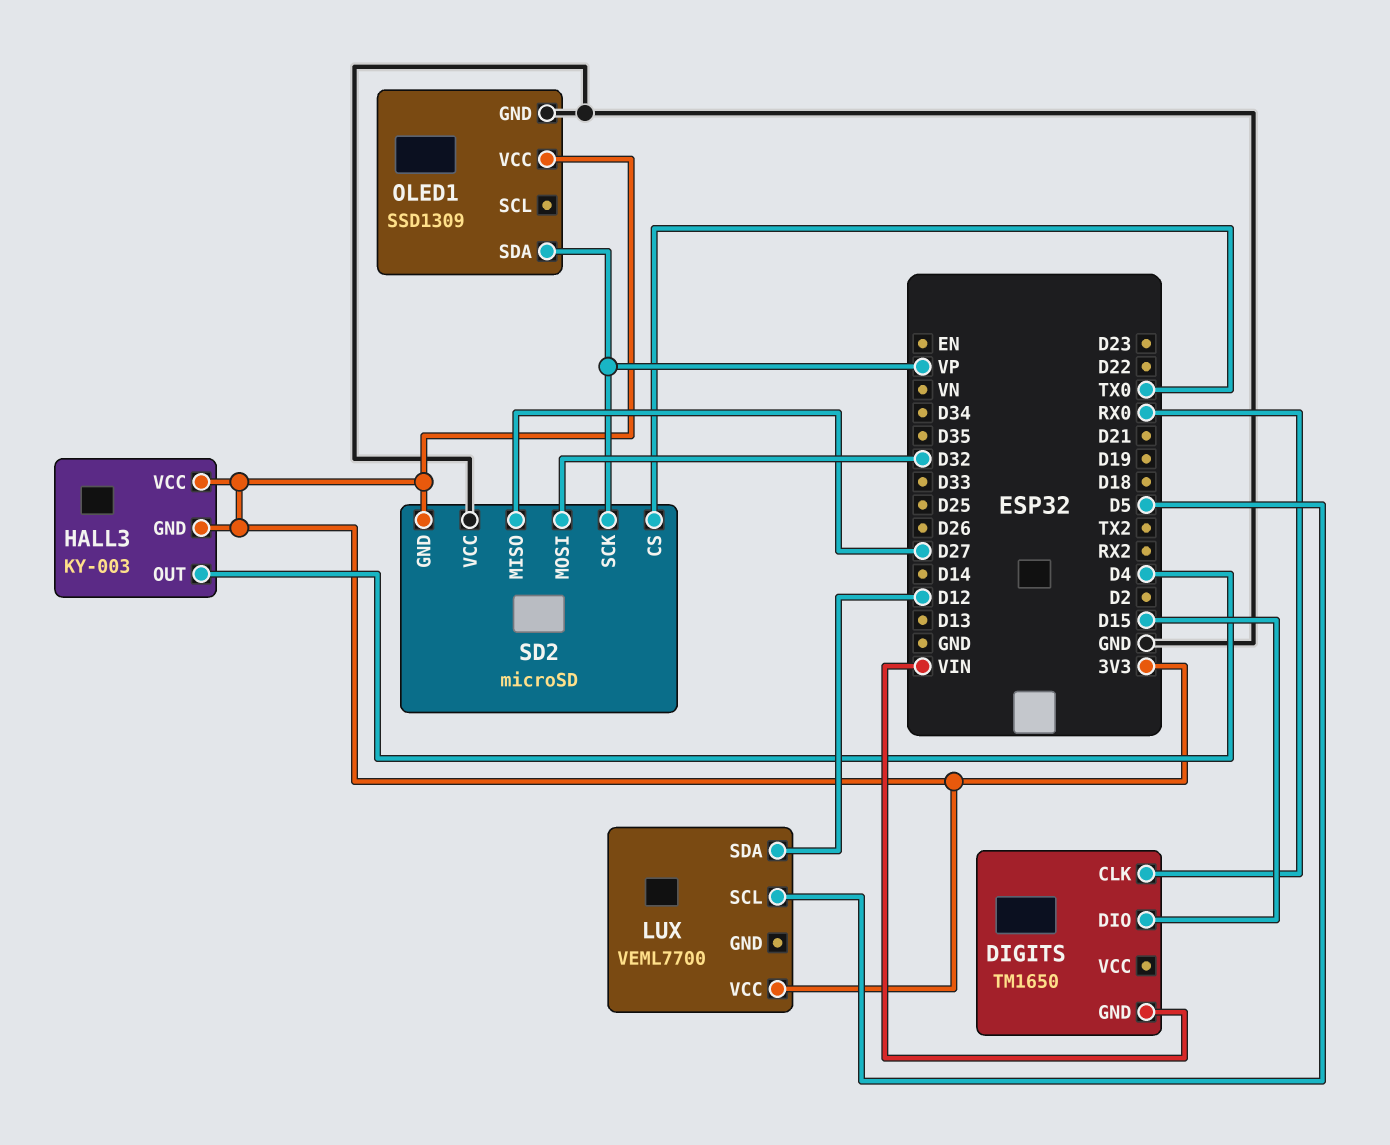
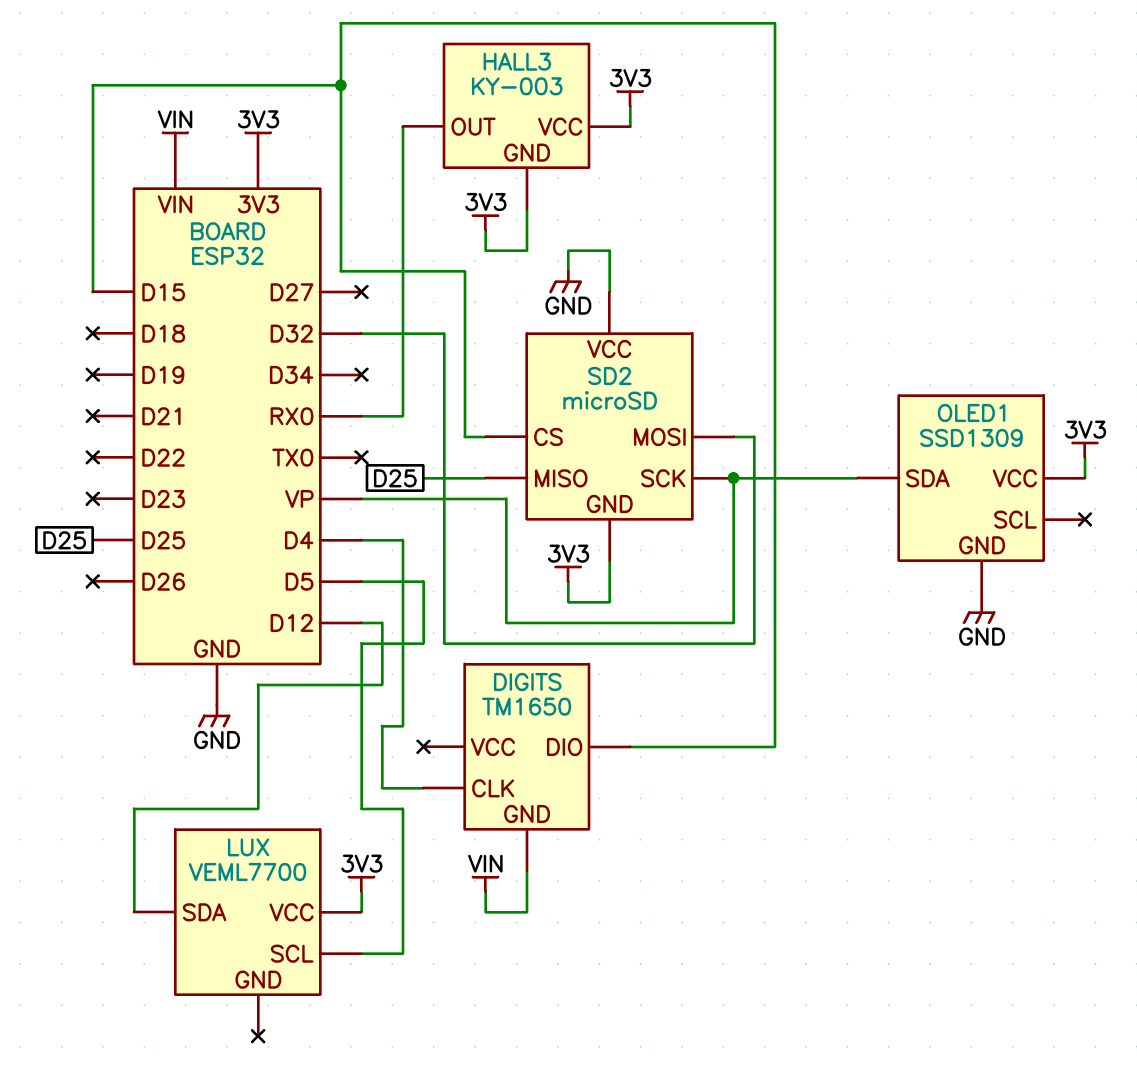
DIGITS pin CLK: RX0 -> D4
HALL3 pin OUT: D4 -> RX0
SD2 pin CS: TX0 -> D15
SD2 pin MISO: D27 -> D25

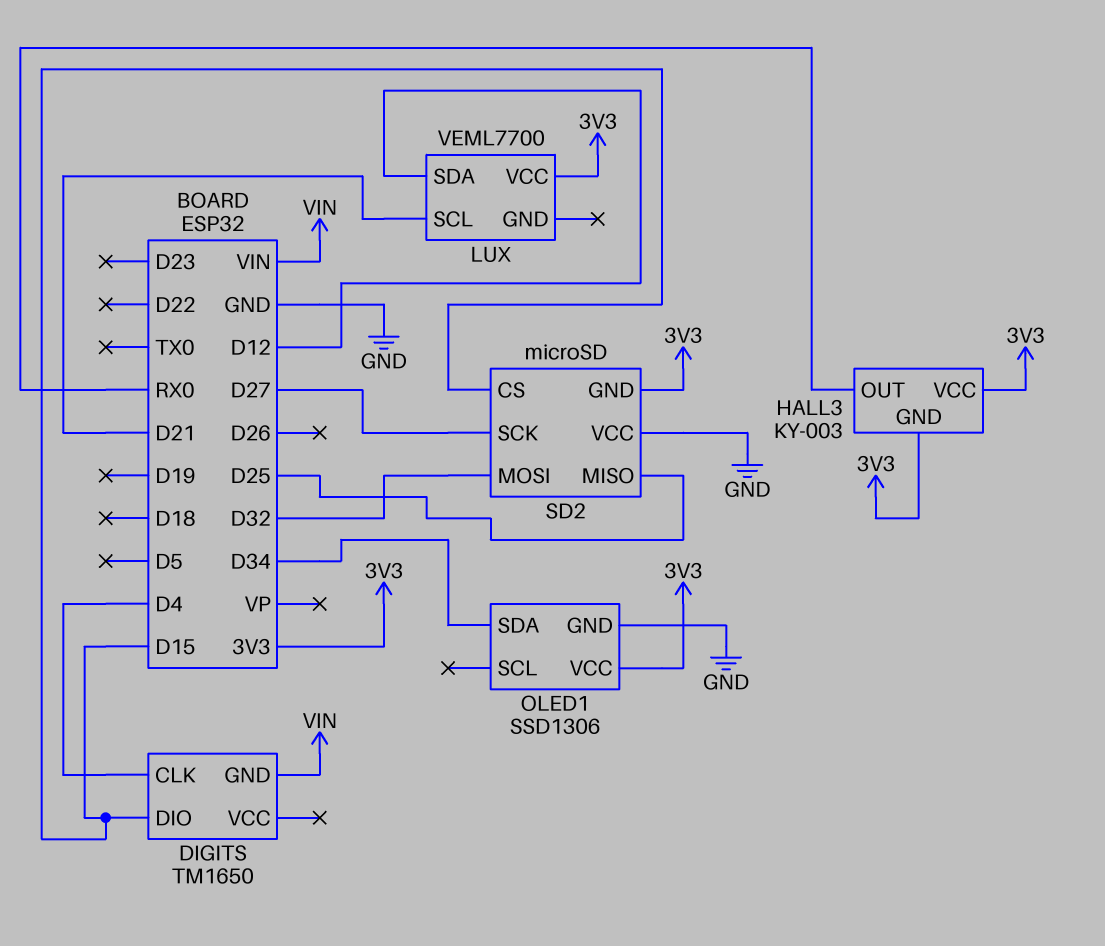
LUX pin SCL: D5 -> D21
OLED1: SSD1309 -> SSD1306
OLED1 pin SDA: VP -> D34
SD2 pin SCK: VP -> D27

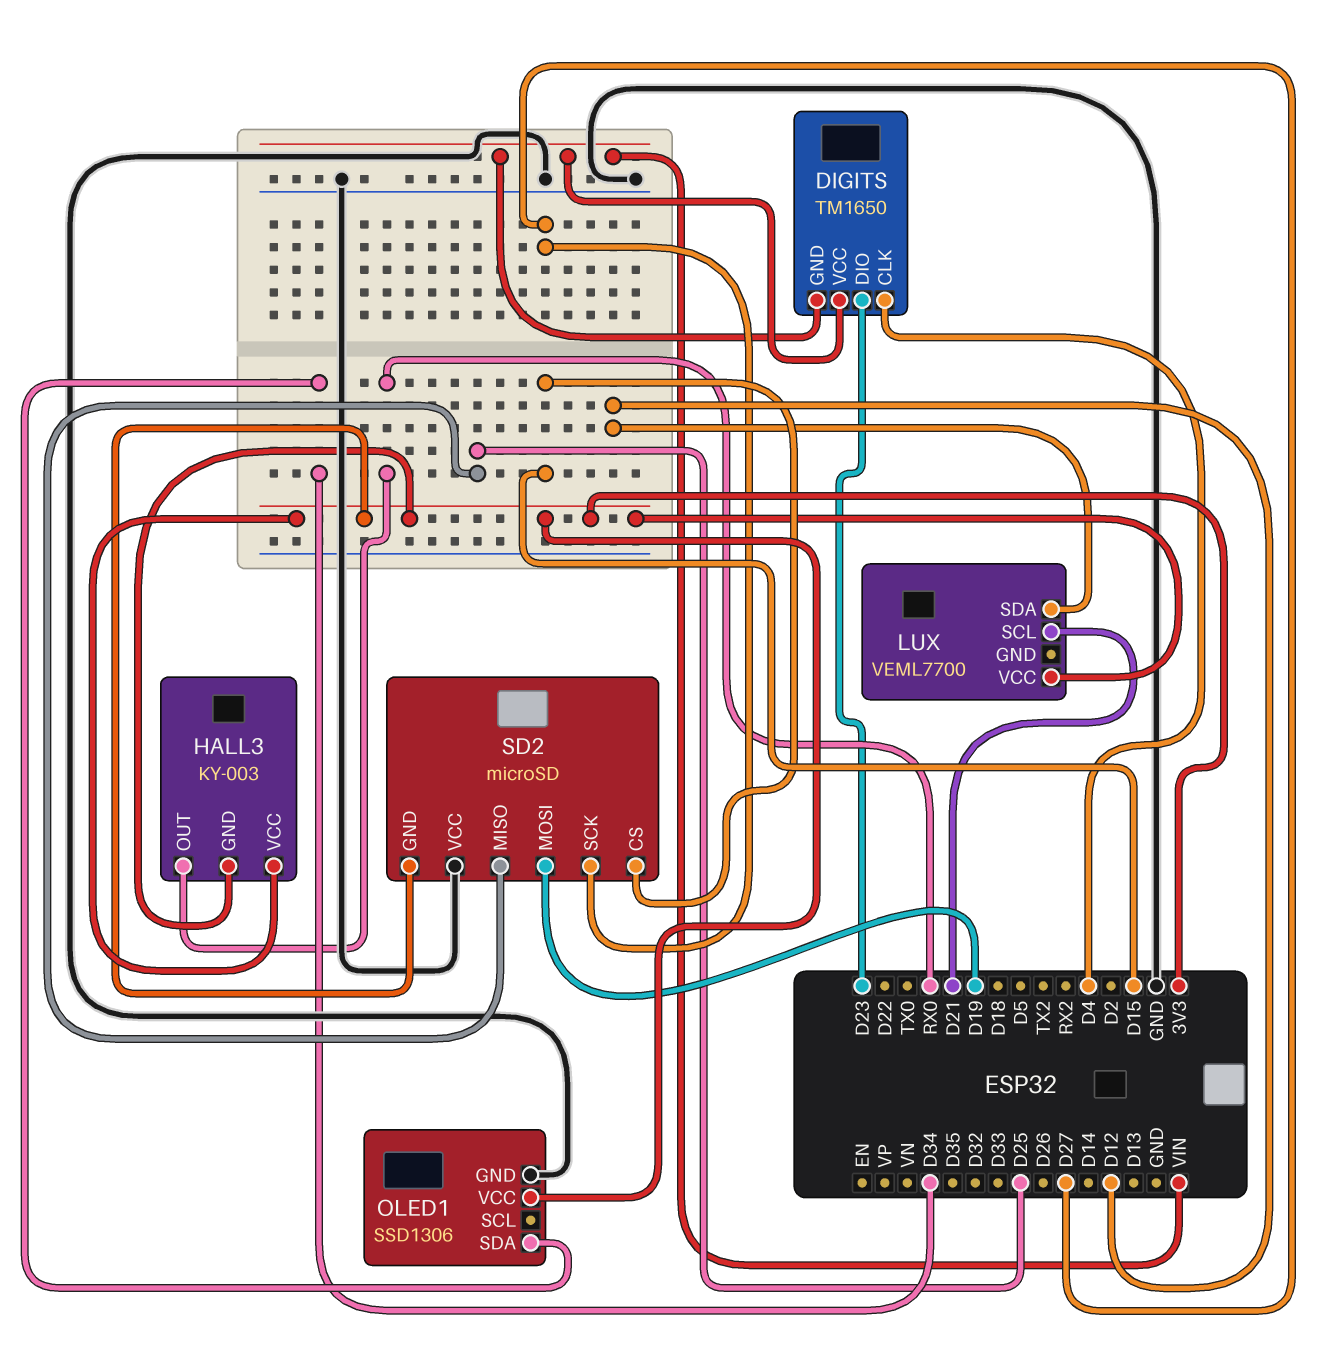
DIGITS pin DIO: D15 -> D23
DIGITS pin VCC: none -> VIN
SD2 pin MOSI: D32 -> D19

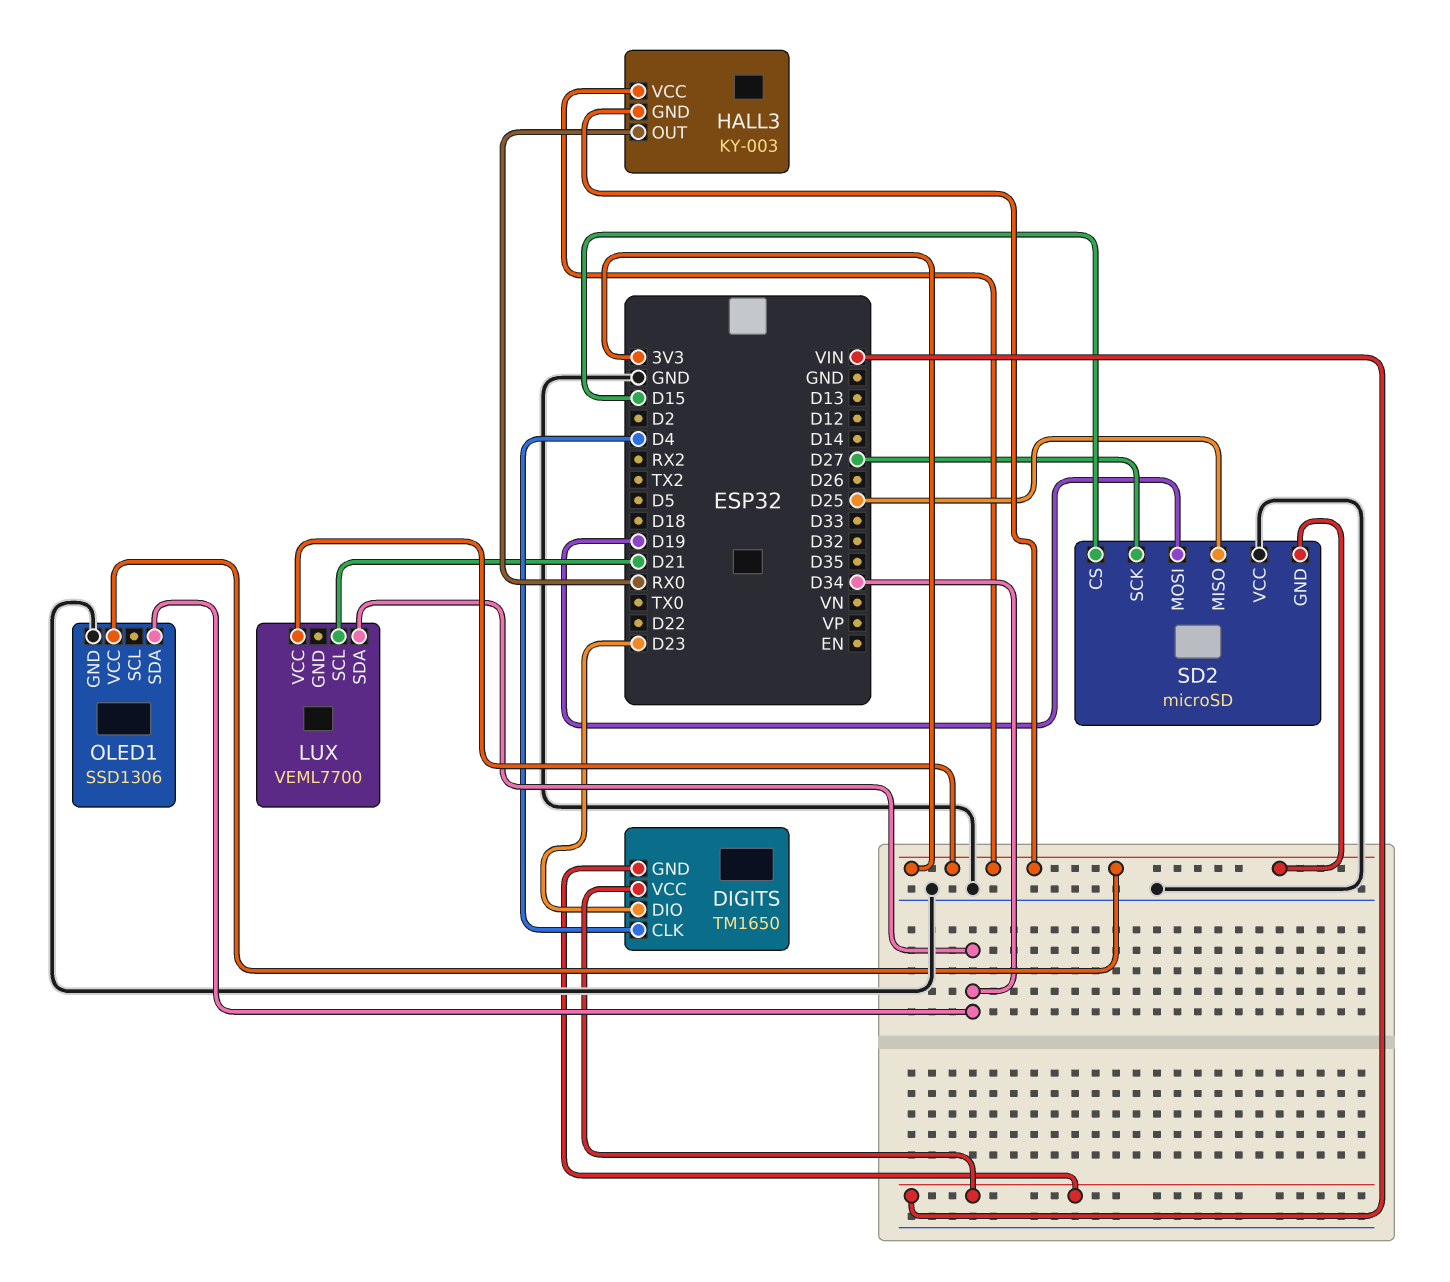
LUX pin SDA: D12 -> D34

